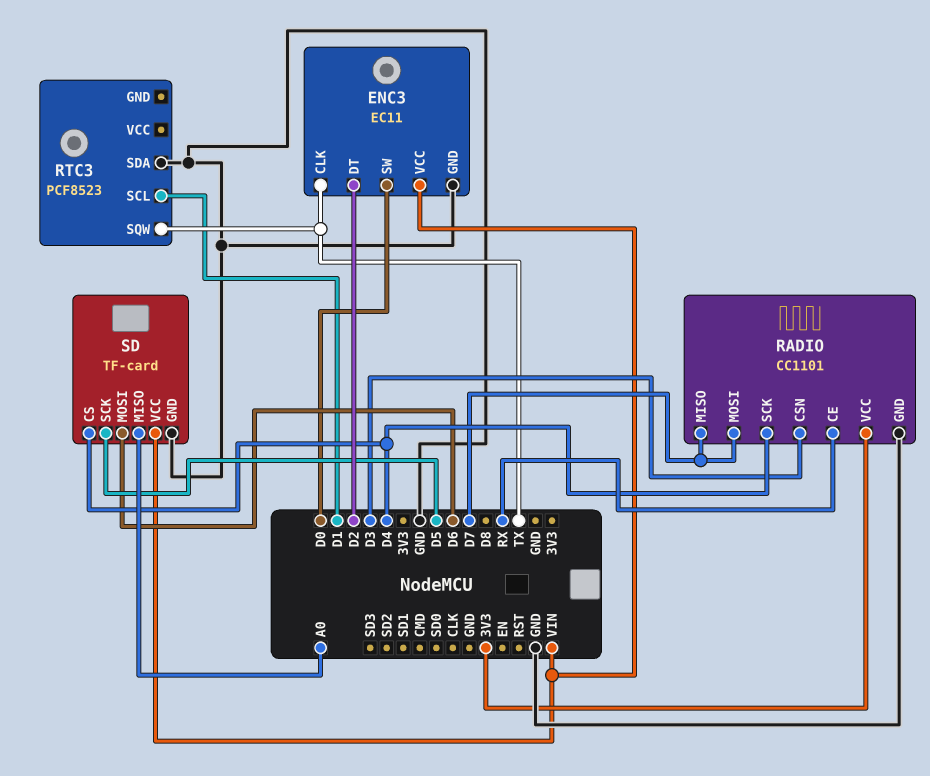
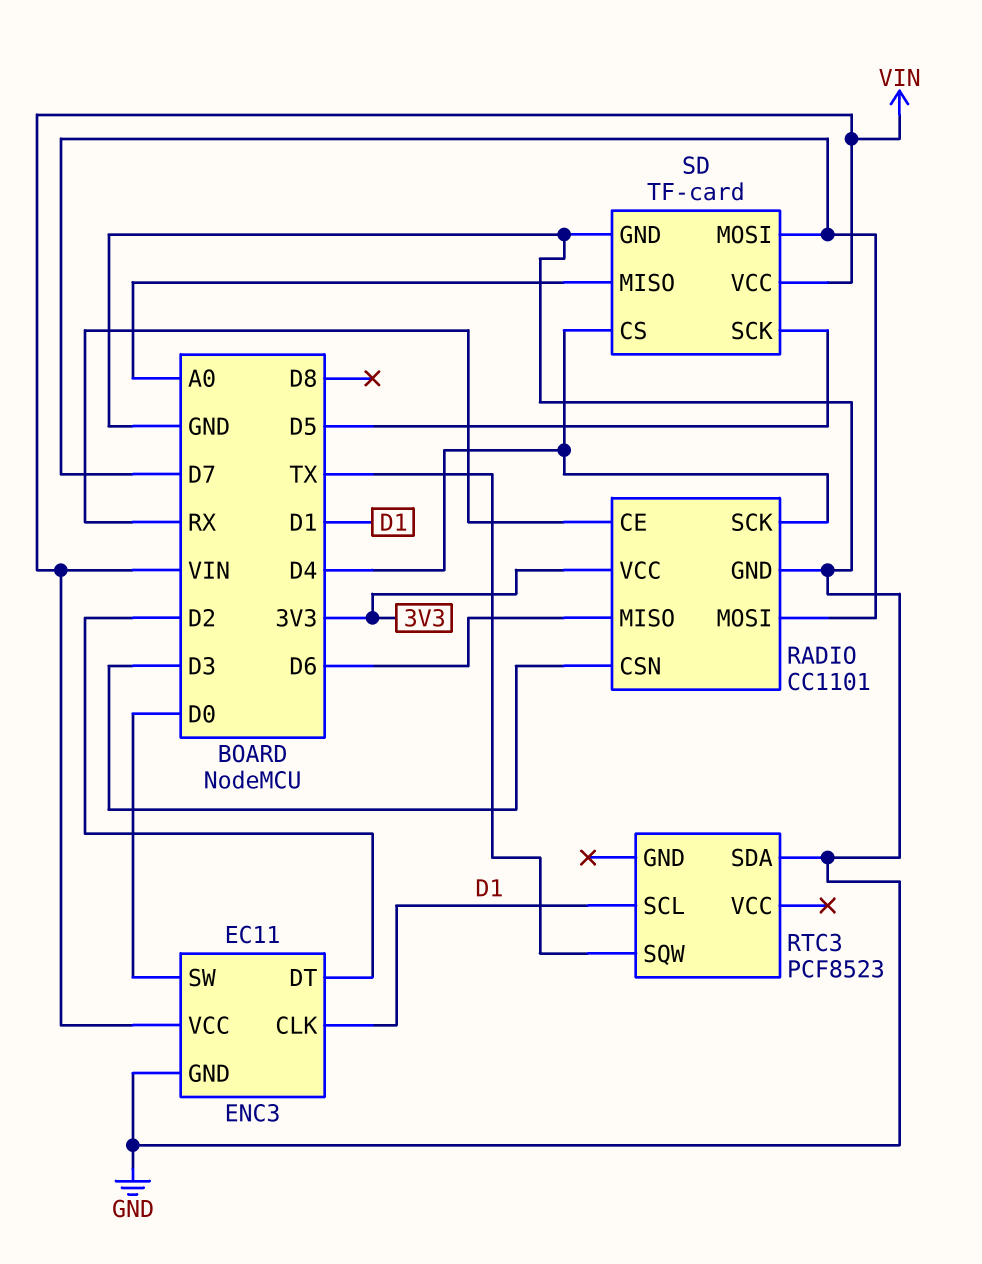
ENC3 pin CLK: TX -> D1
RADIO pin MISO: D7 -> D6
SD pin MOSI: D6 -> D7

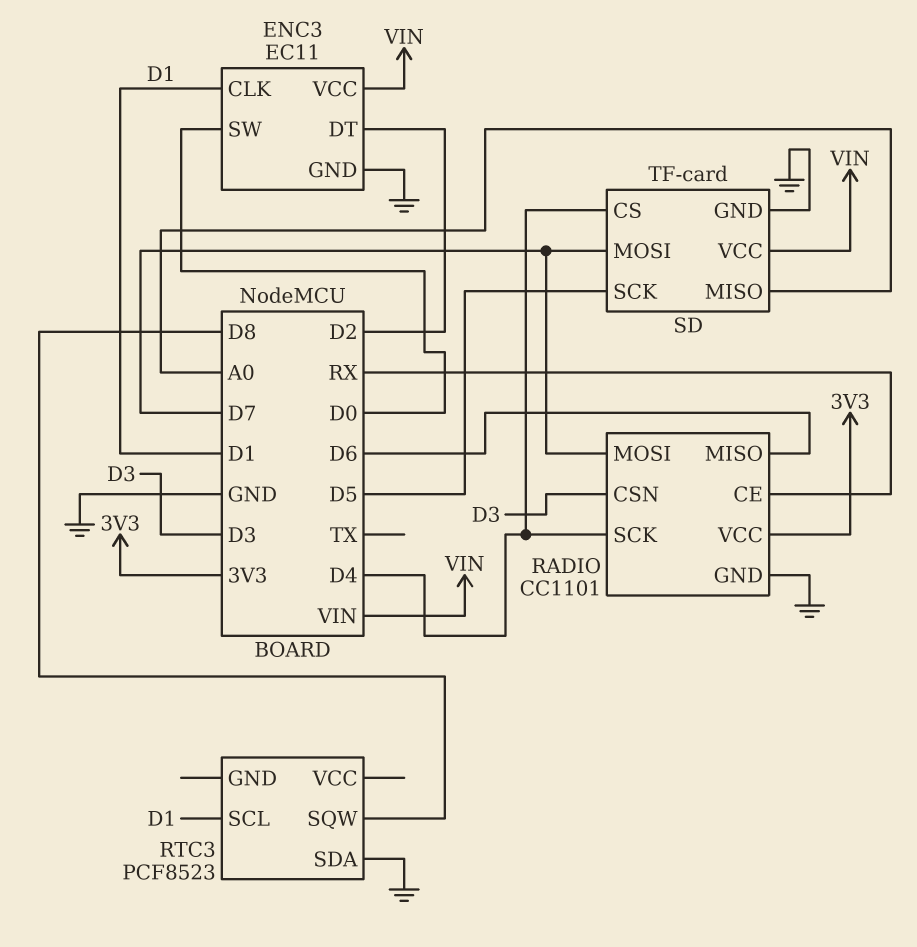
RTC3 pin SQW: TX -> D8

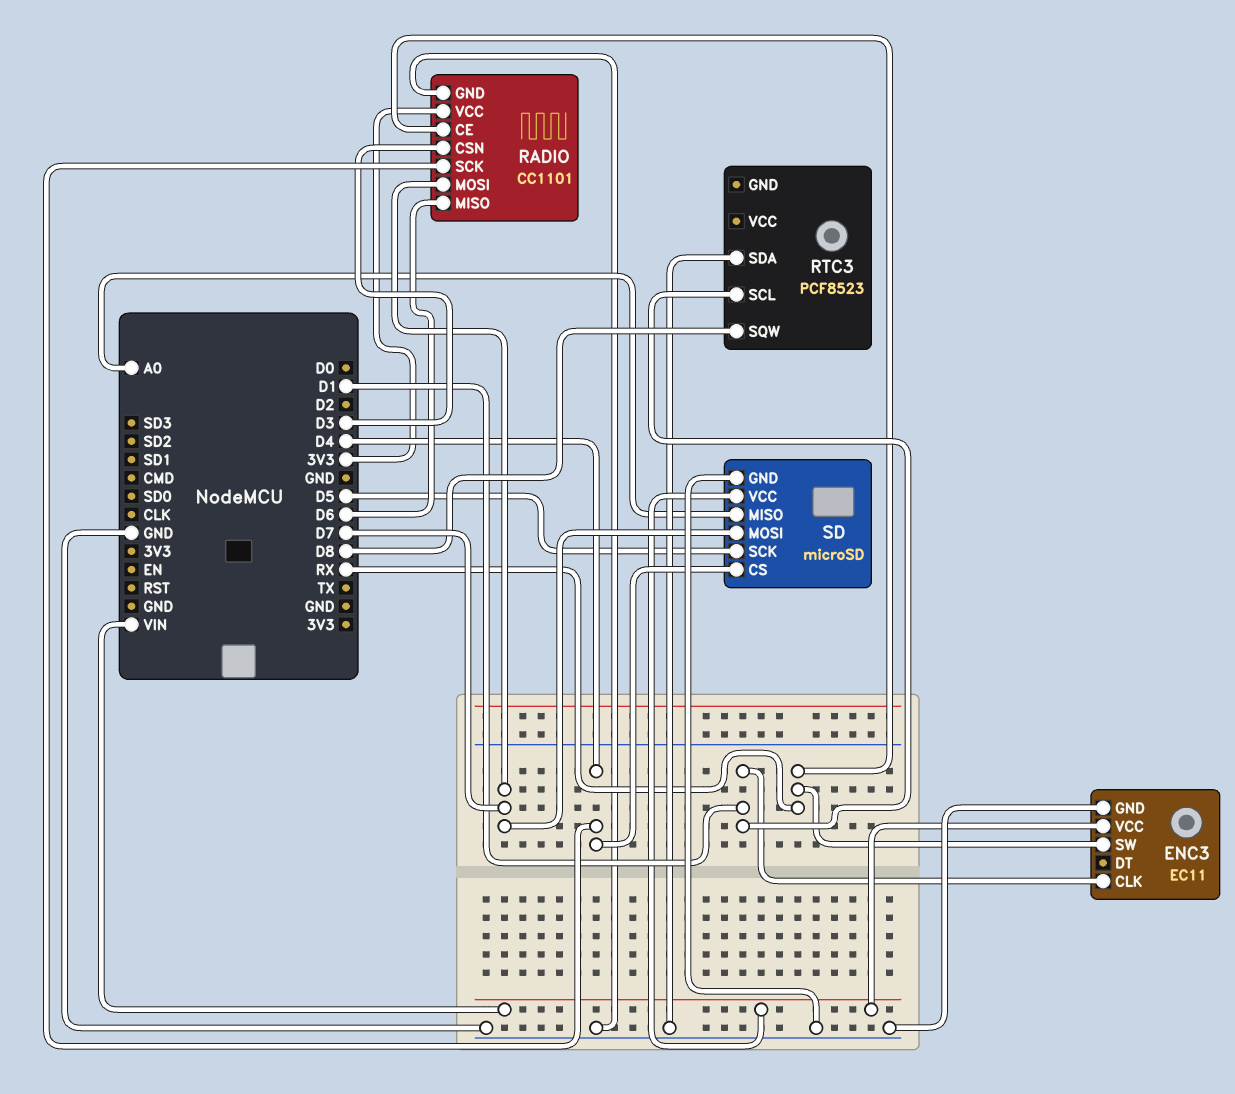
ENC3 pin DT: D2 -> none
ENC3 pin SW: D0 -> RX
SD: TF-card -> microSD

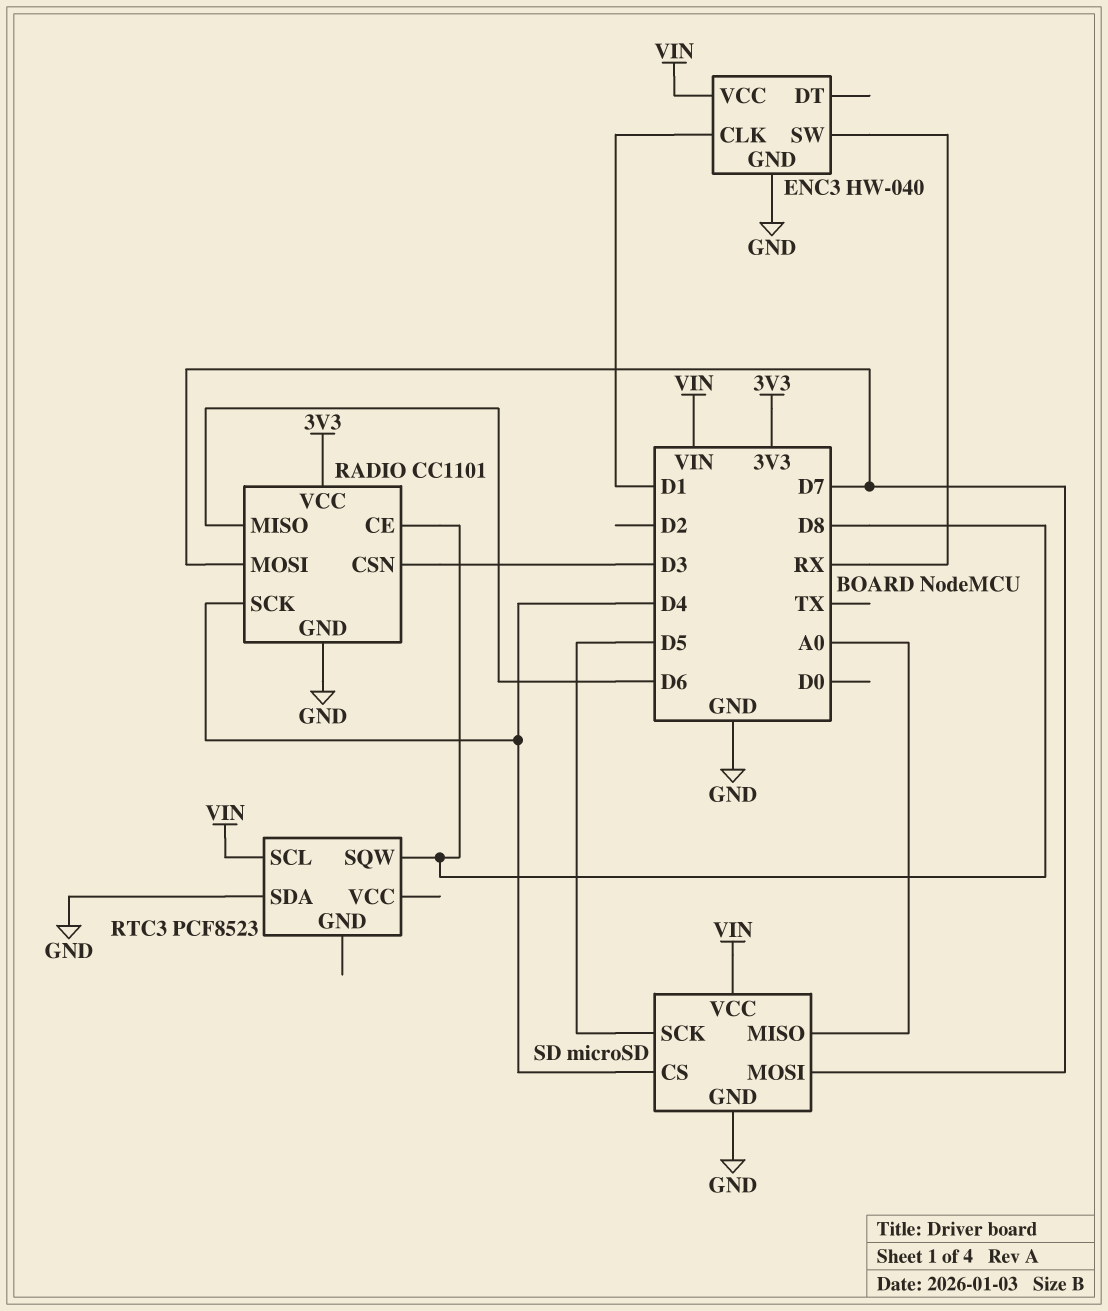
ENC3: EC11 -> HW-040
RADIO pin CE: RX -> D8
RTC3 pin SCL: D1 -> VIN

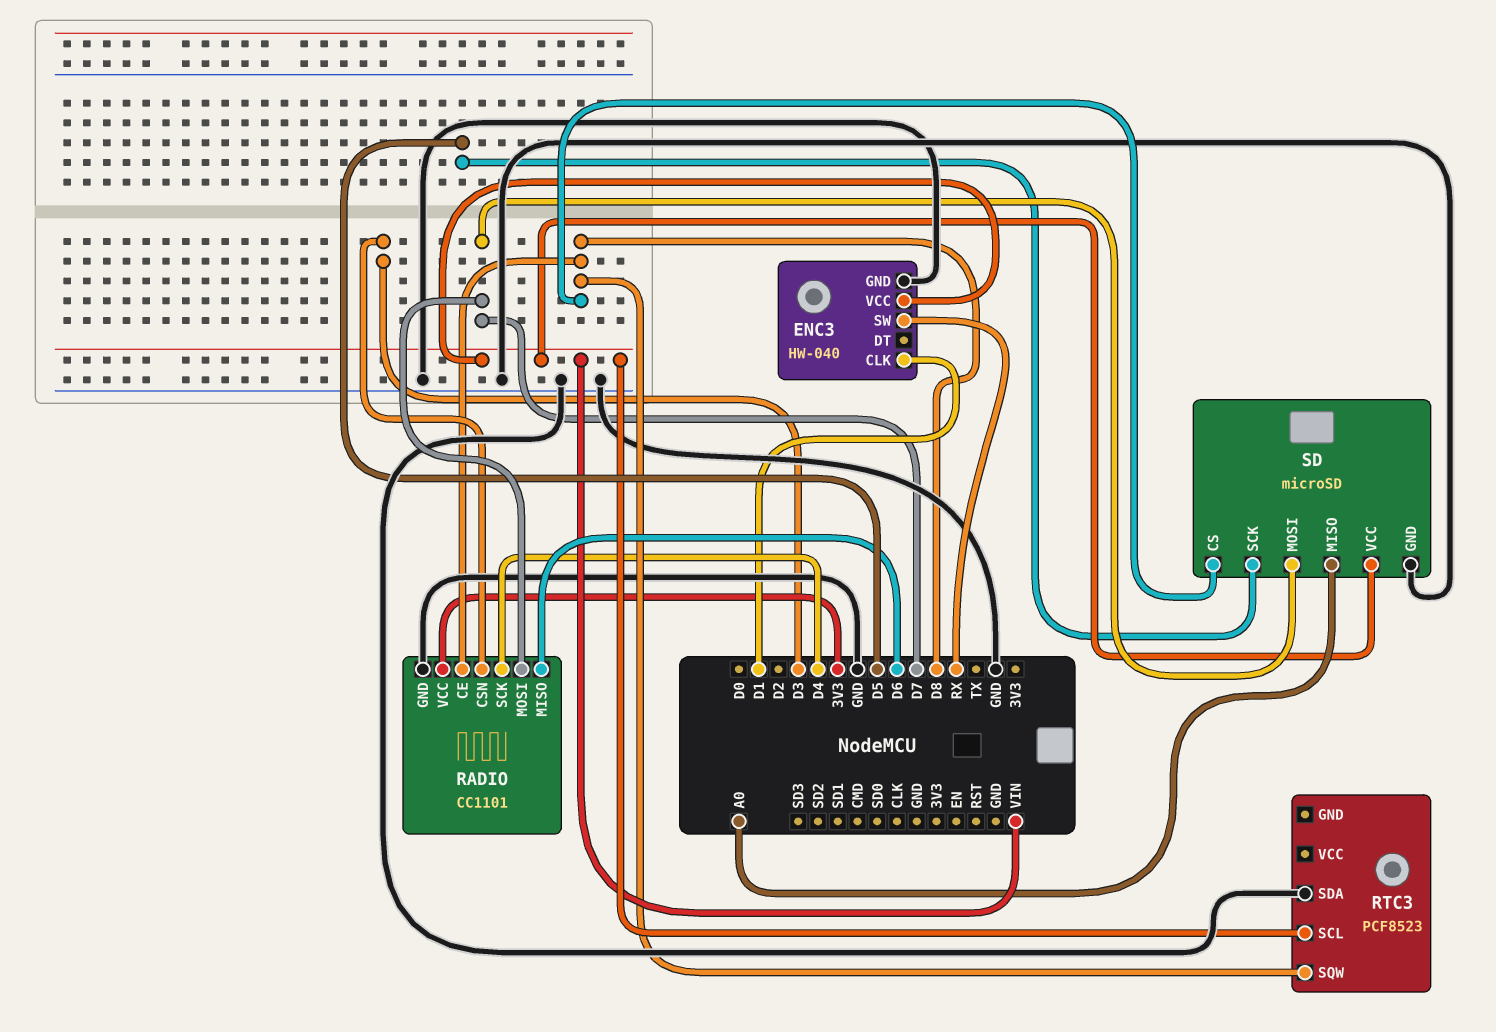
SD pin CS: D4 -> D8

